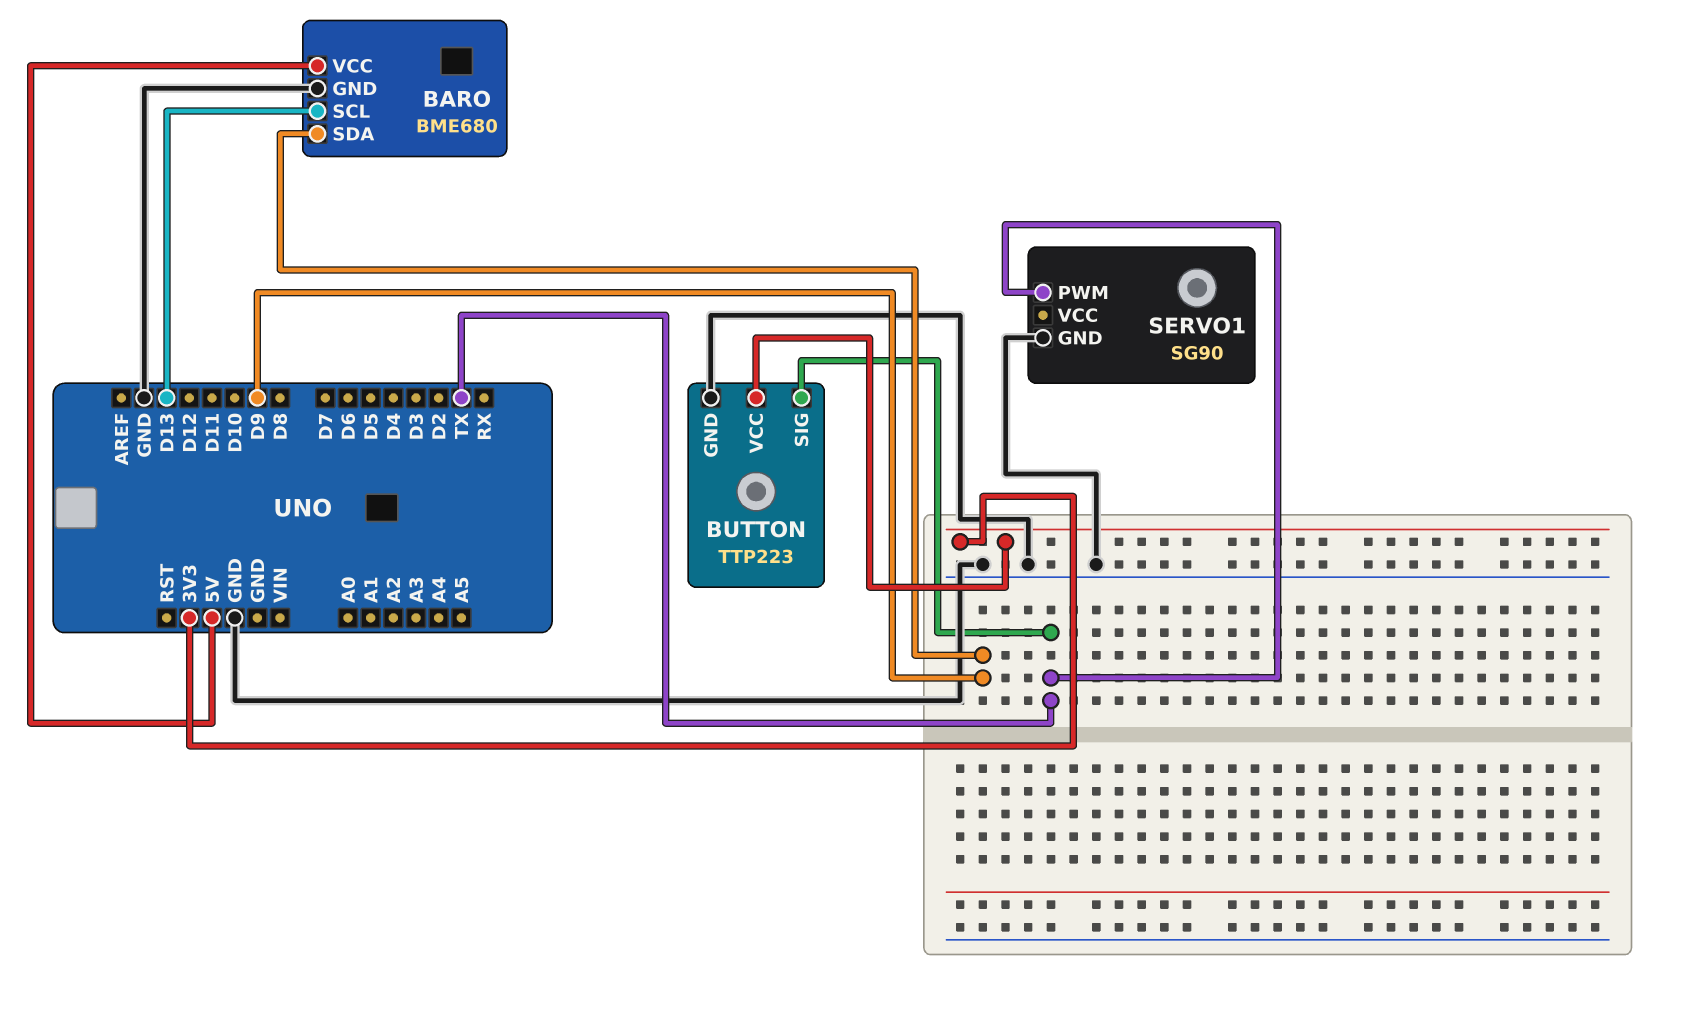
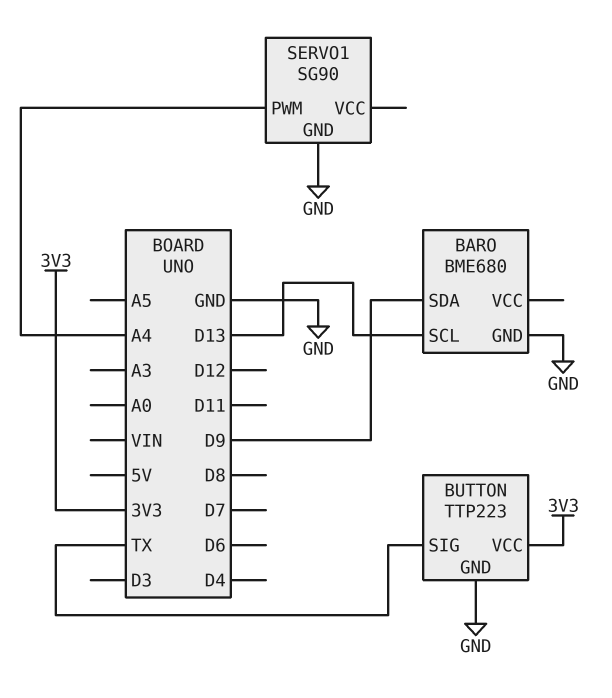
BARO pin VCC: 5V -> none
SERVO1 pin PWM: TX -> A4

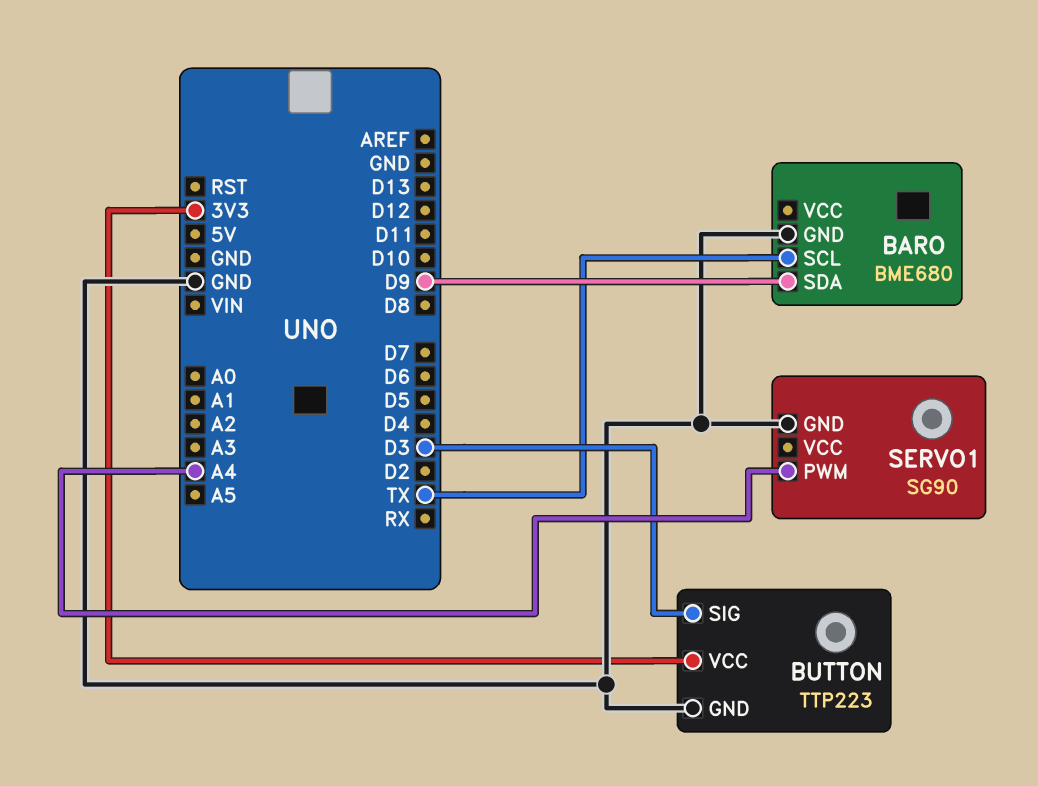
BARO pin SCL: D13 -> TX
BUTTON pin SIG: TX -> D3

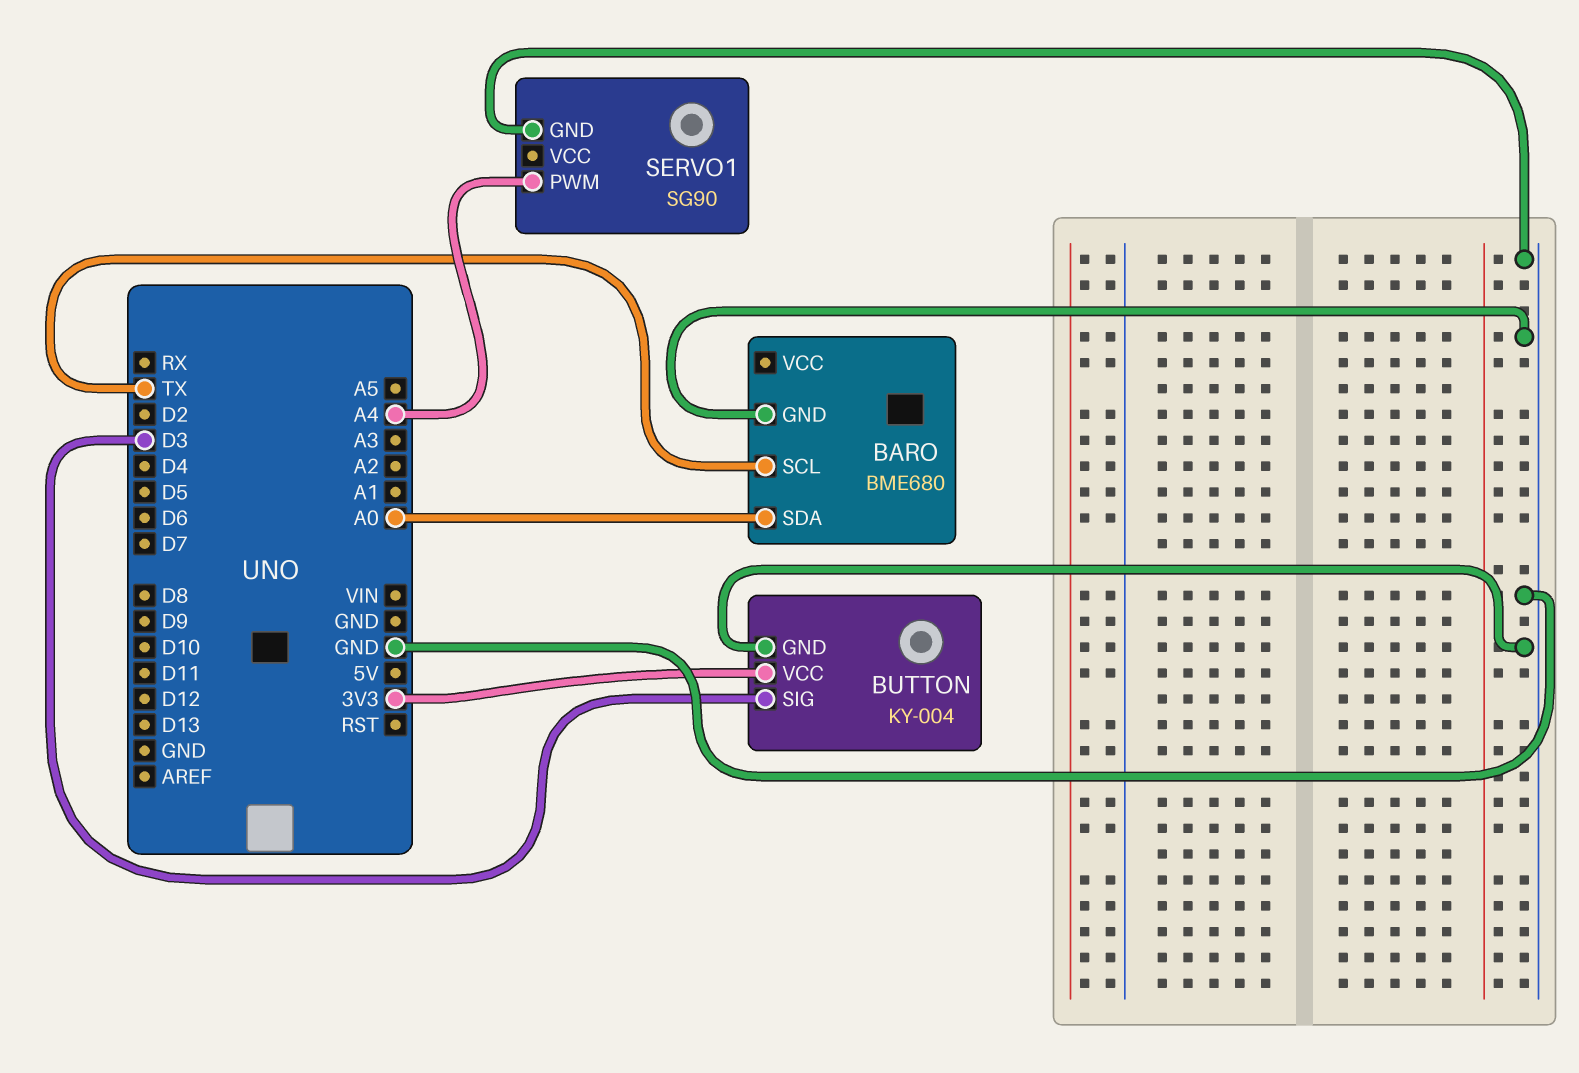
BARO pin SDA: D9 -> A0
BUTTON: TTP223 -> KY-004

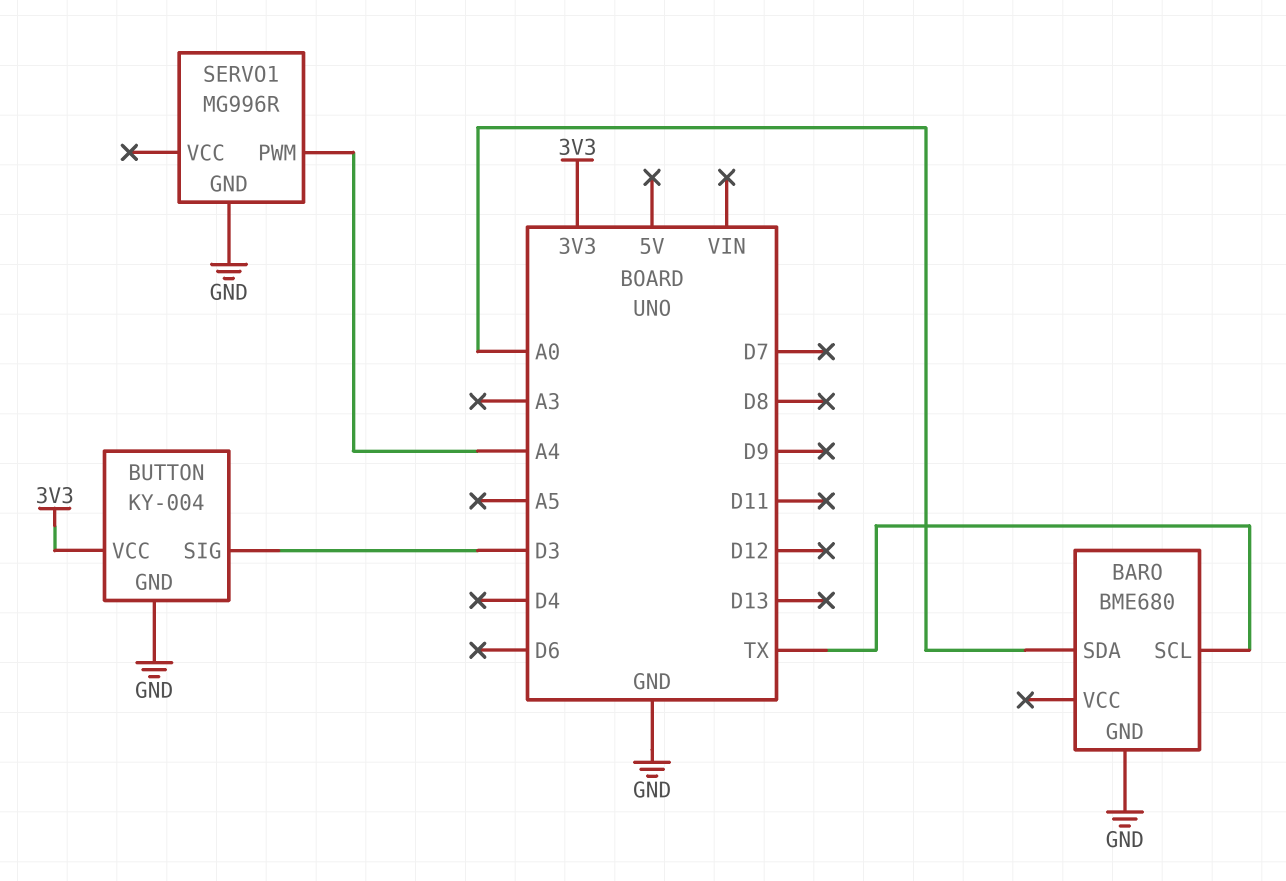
SERVO1: SG90 -> MG996R

